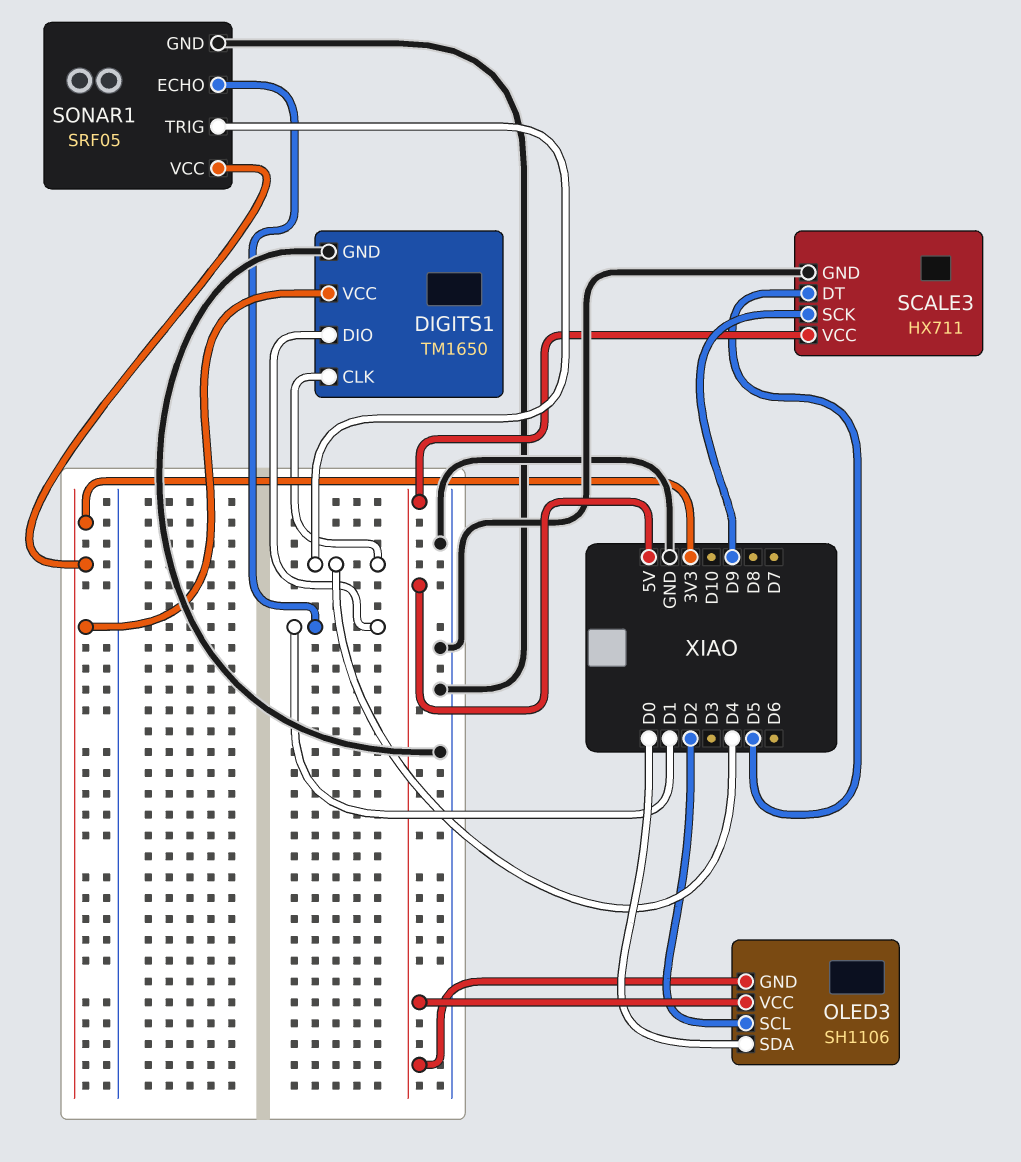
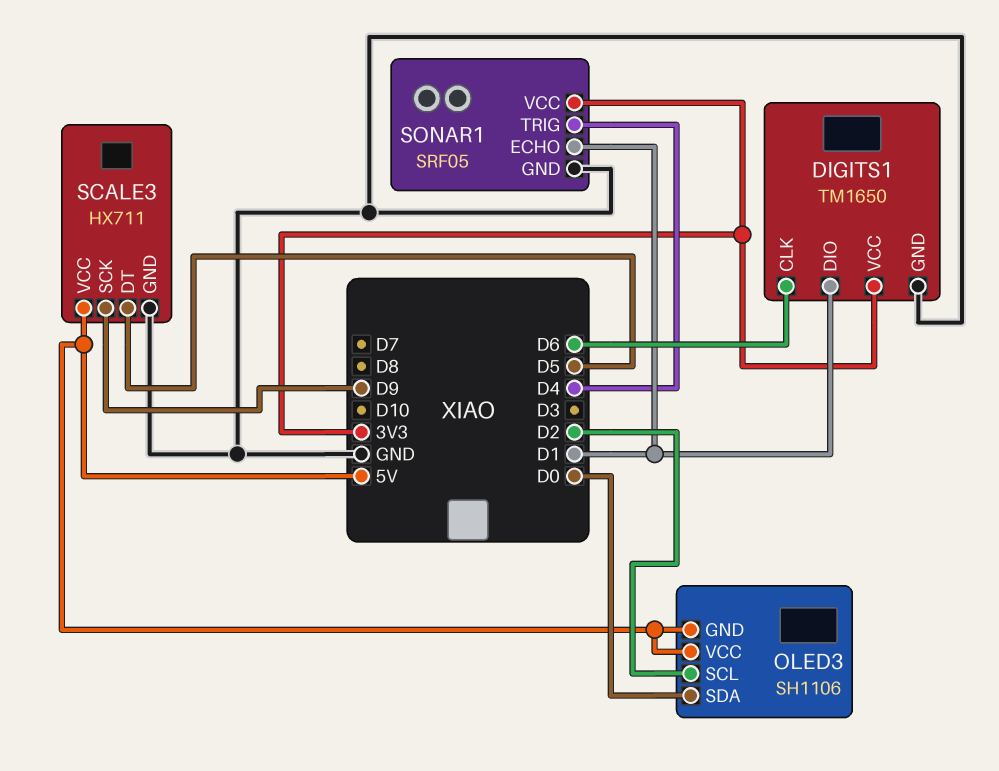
DIGITS1 pin CLK: D4 -> D6

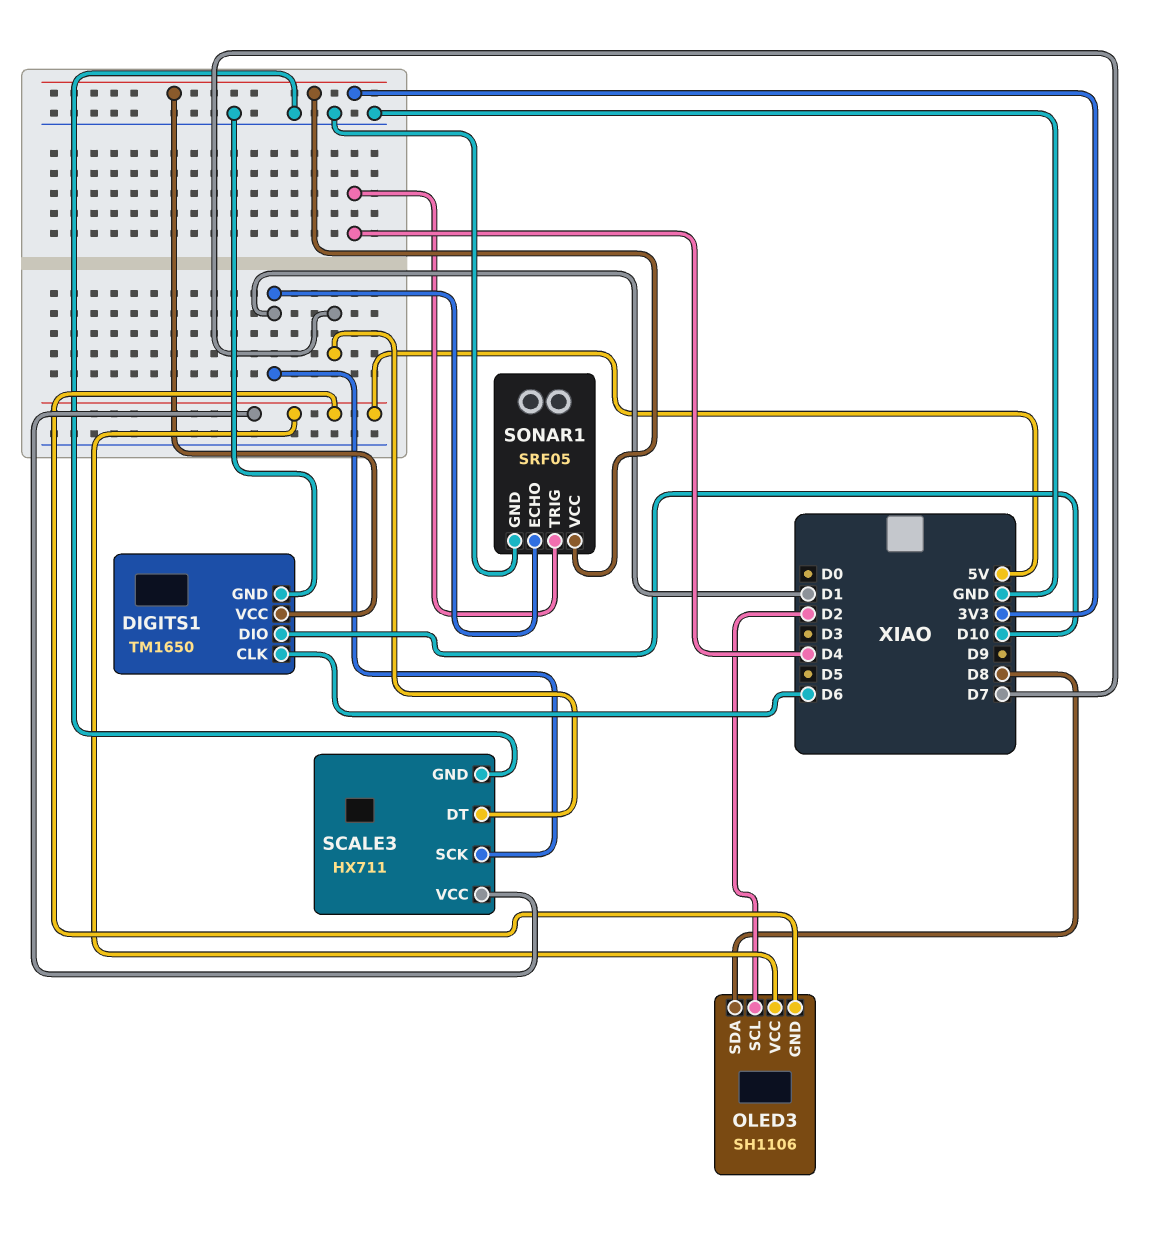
DIGITS1 pin DIO: D1 -> D10
OLED3 pin SDA: D0 -> D8
SCALE3 pin DT: D5 -> D7
SCALE3 pin SCK: D9 -> D1

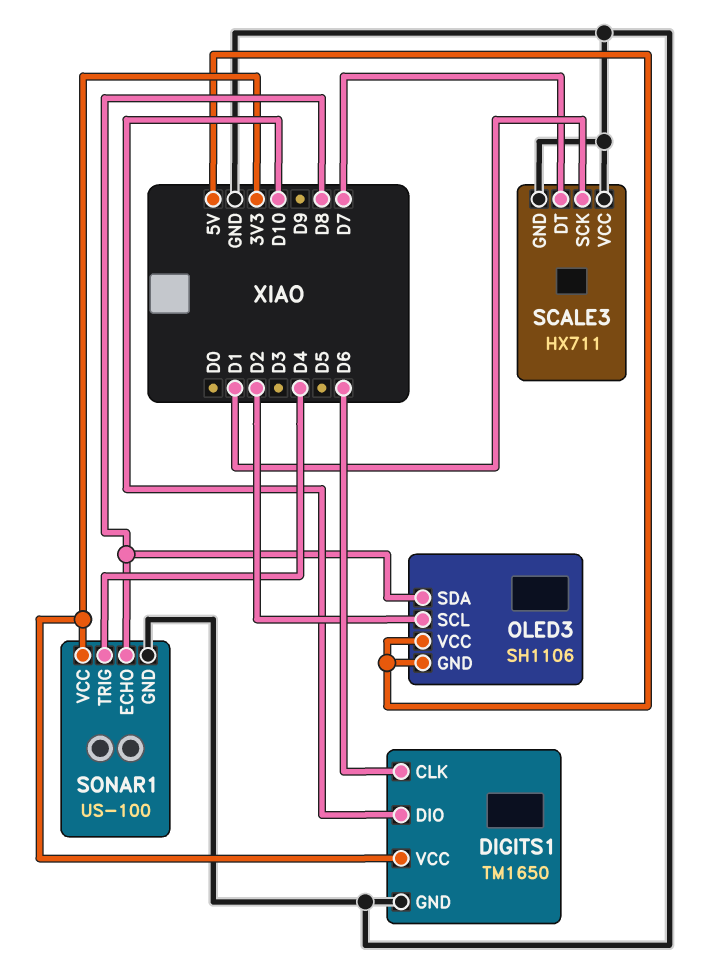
SCALE3 pin VCC: 5V -> GND
SONAR1: SRF05 -> US-100
SONAR1 pin ECHO: D1 -> D8

